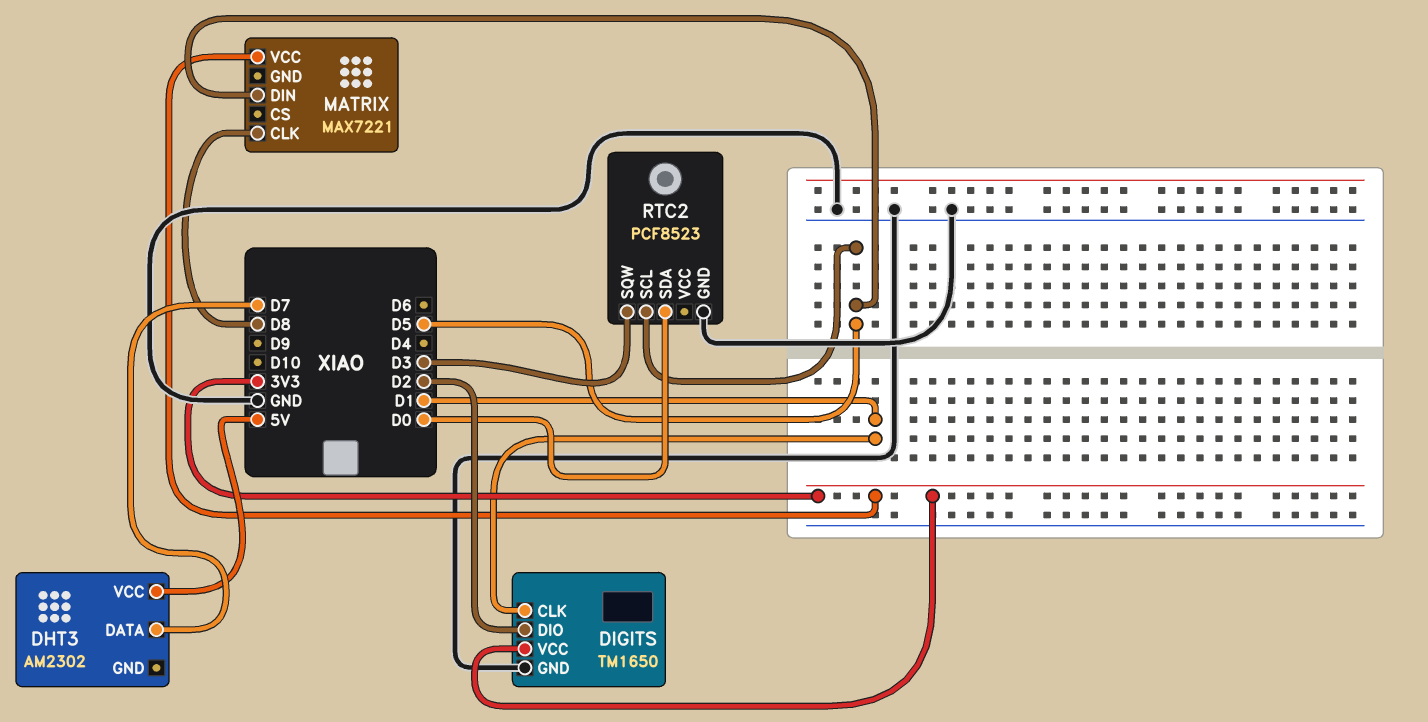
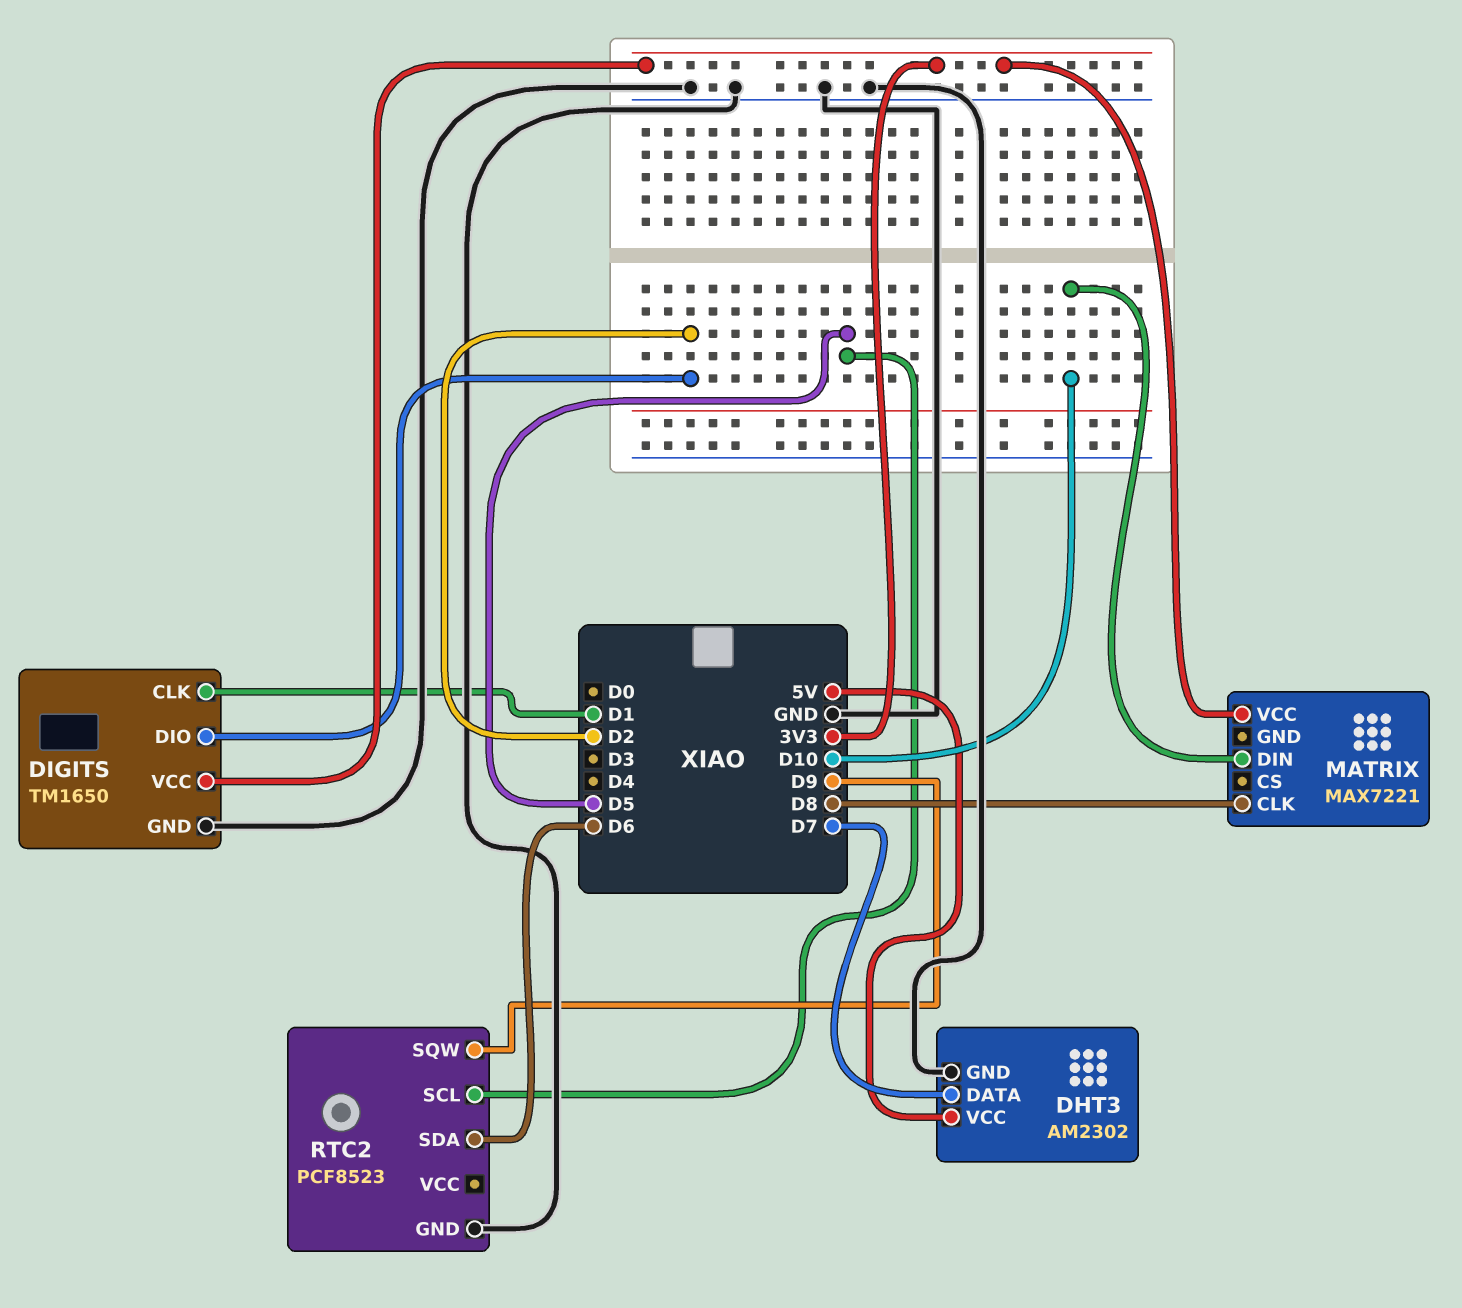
DHT3 pin GND: none -> GND
MATRIX pin DIN: D5 -> D10
RTC2 pin SDA: D0 -> D6
RTC2 pin SQW: D3 -> D9

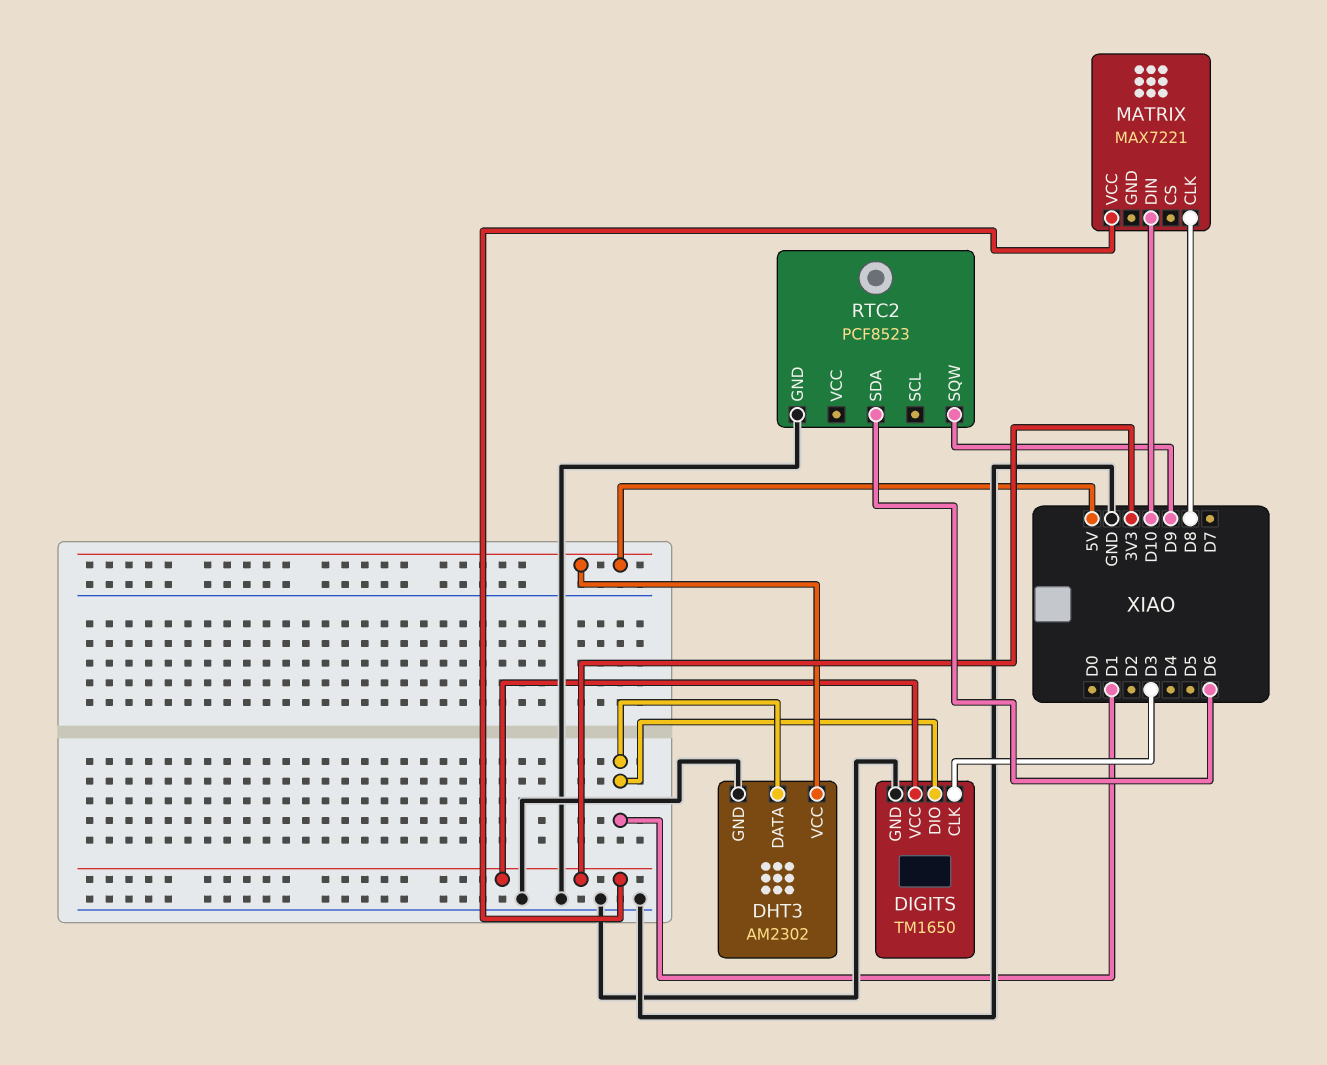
DHT3 pin DATA: D7 -> D1
DIGITS pin CLK: D1 -> D3
DIGITS pin DIO: D2 -> D1
RTC2 pin SCL: D5 -> none

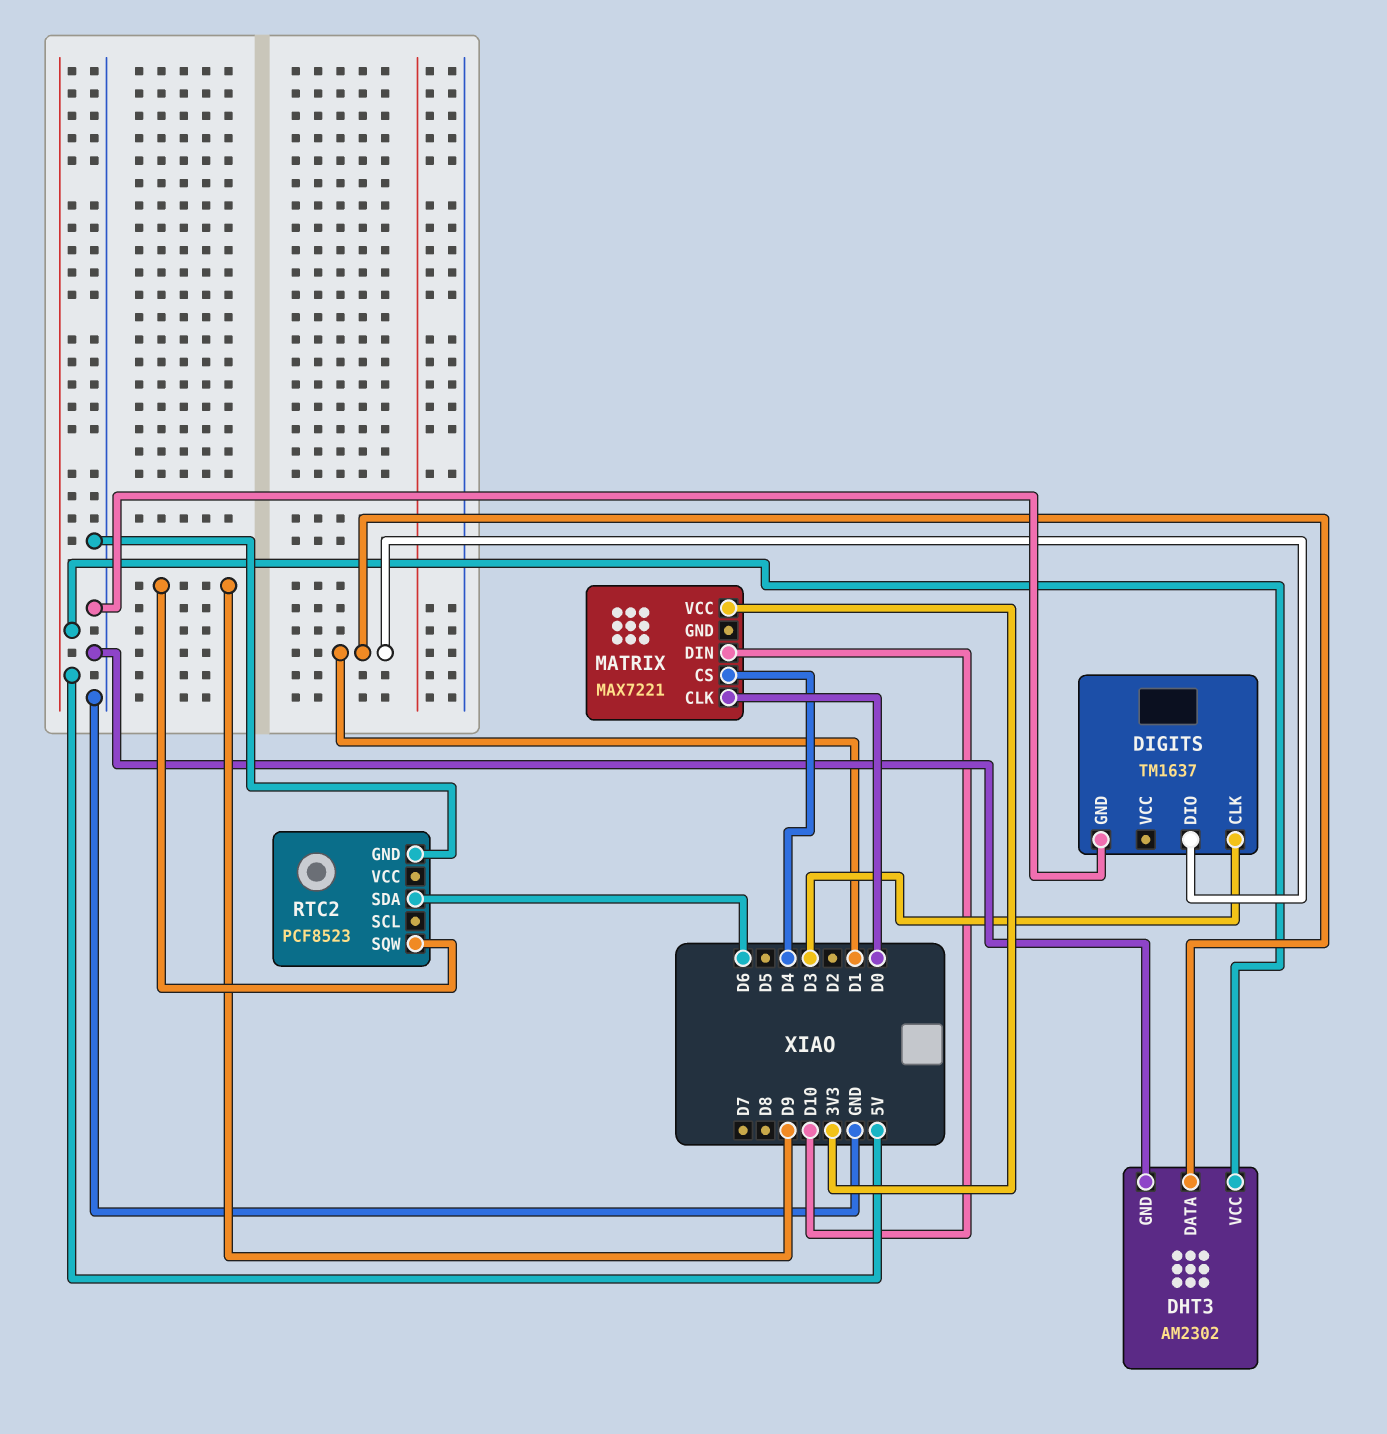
DIGITS: TM1650 -> TM1637
DIGITS pin VCC: 3V3 -> none
MATRIX pin CLK: D8 -> D0
MATRIX pin CS: none -> D4

